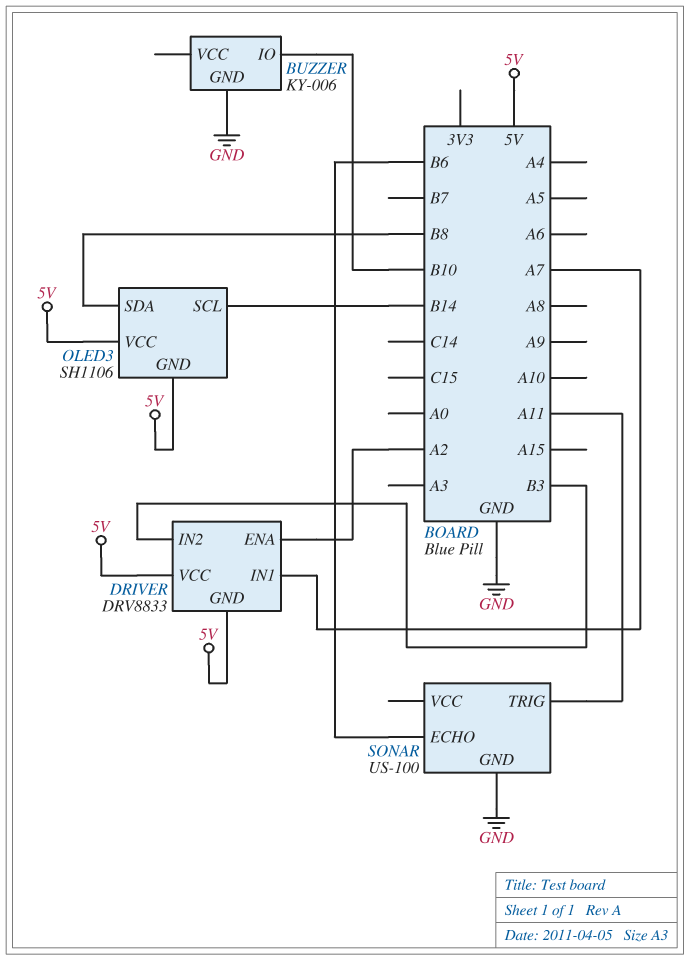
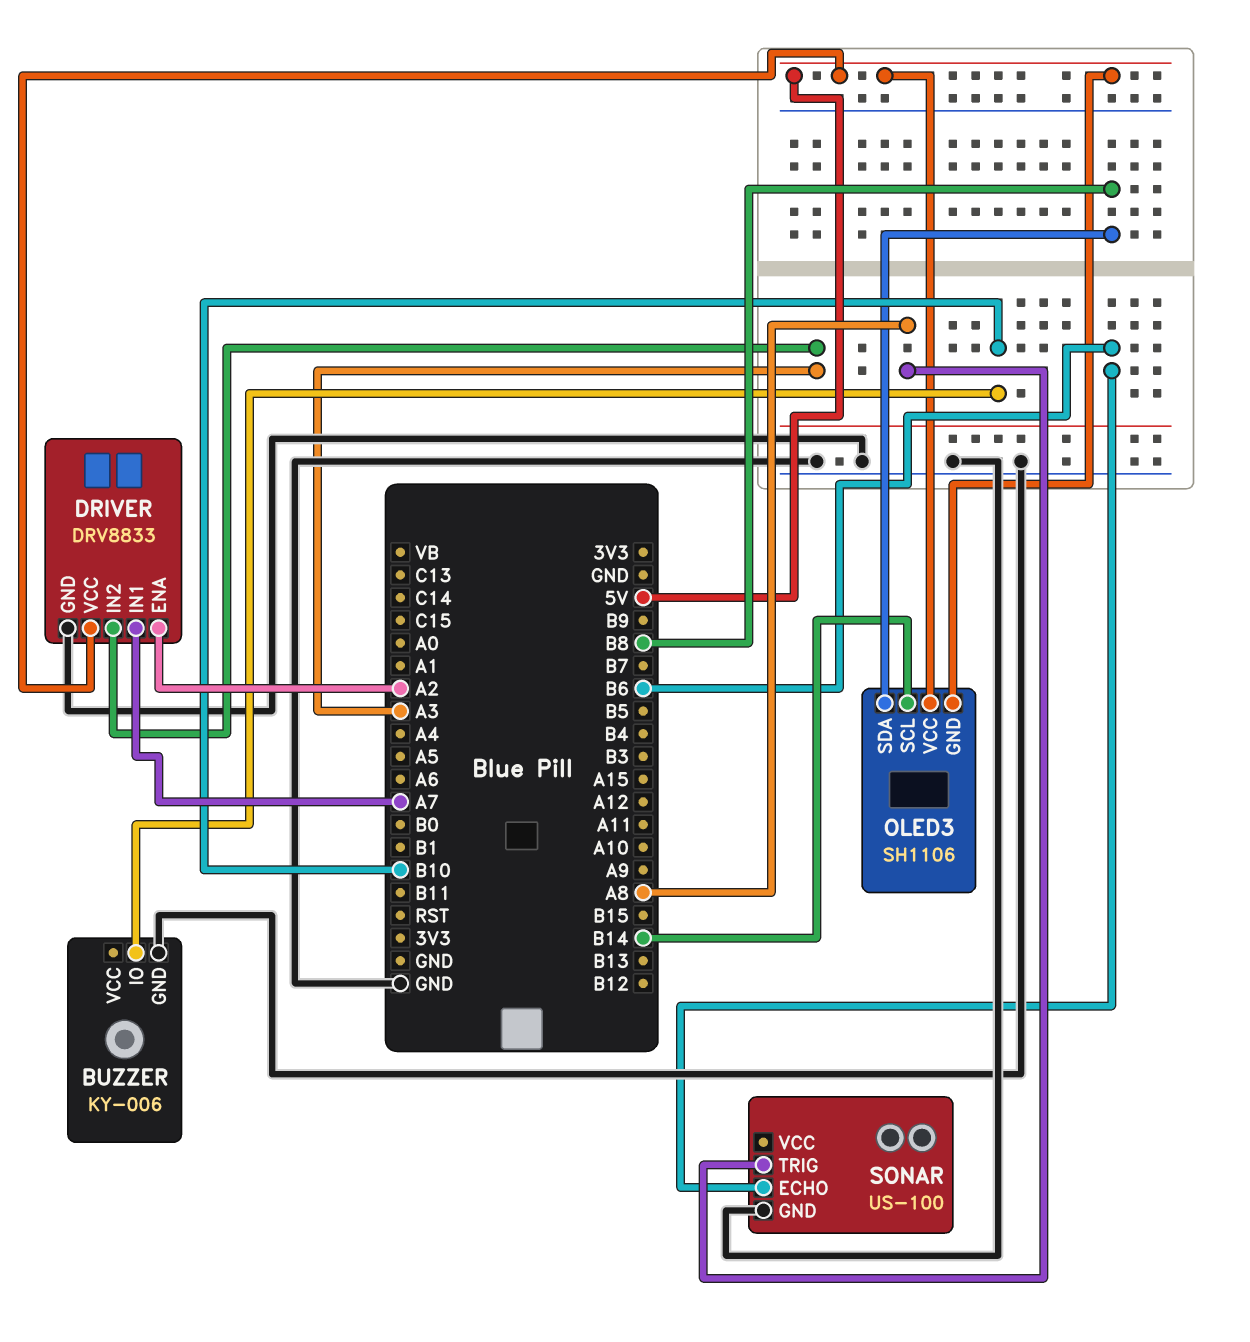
DRIVER pin GND: 5V -> GND
DRIVER pin IN2: B3 -> A3
SONAR pin TRIG: A11 -> A8

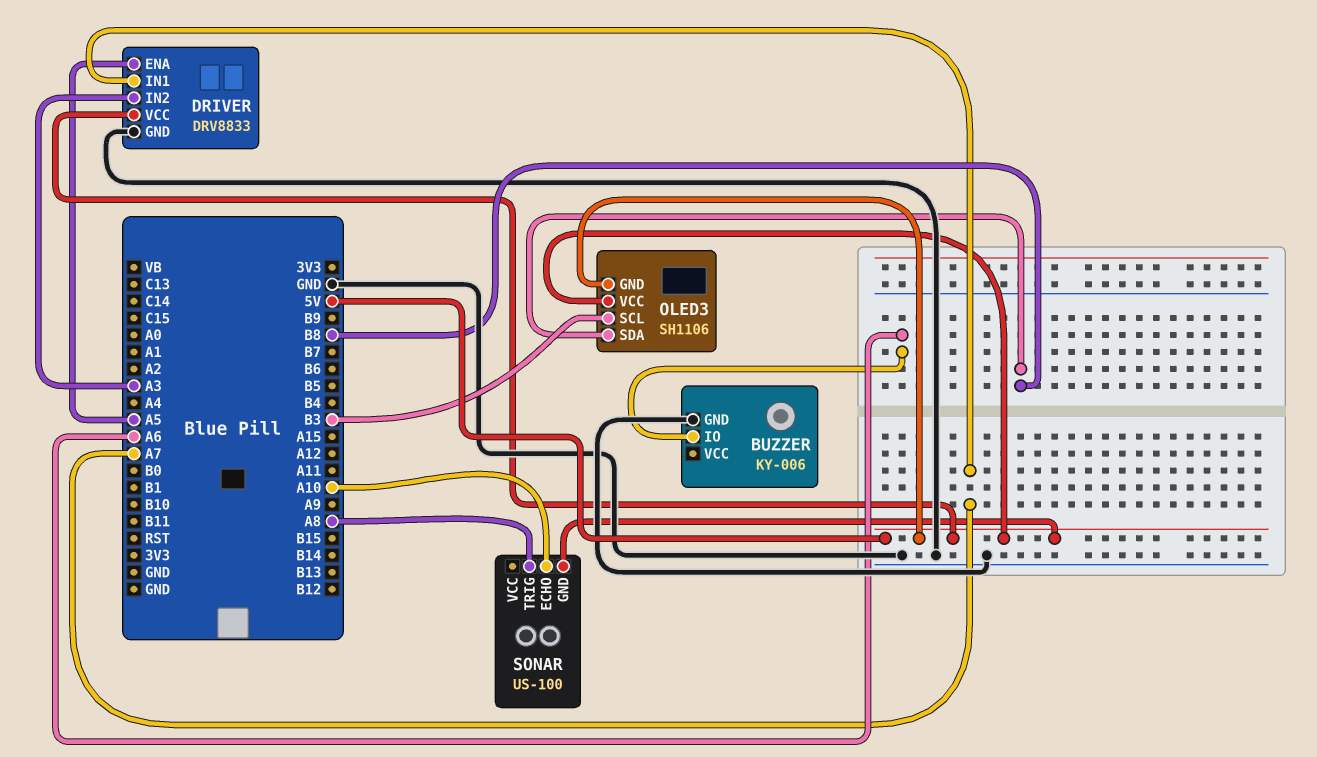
BUZZER pin IO: B10 -> A6
DRIVER pin ENA: A2 -> A5
OLED3 pin SCL: B14 -> B3
SONAR pin ECHO: B6 -> A10
SONAR pin GND: GND -> 5V

